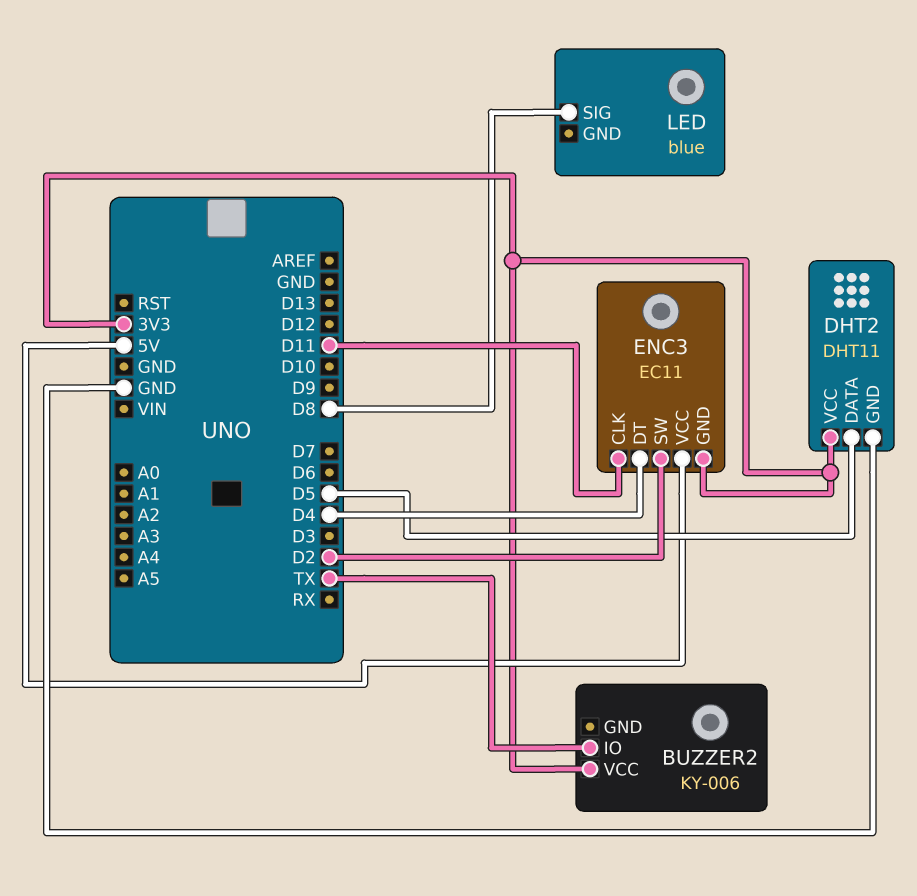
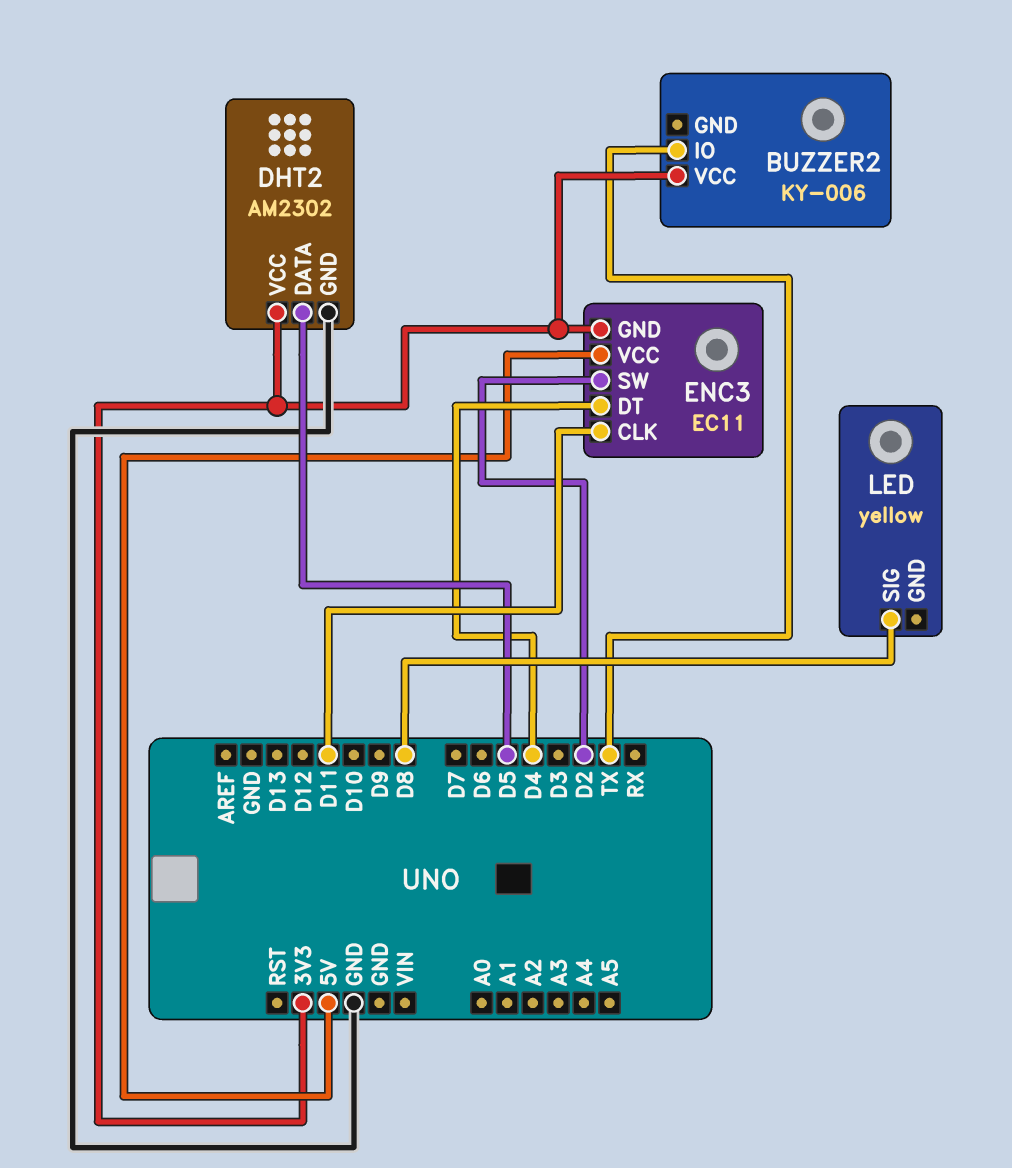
DHT2: DHT11 -> AM2302
LED: blue -> yellow

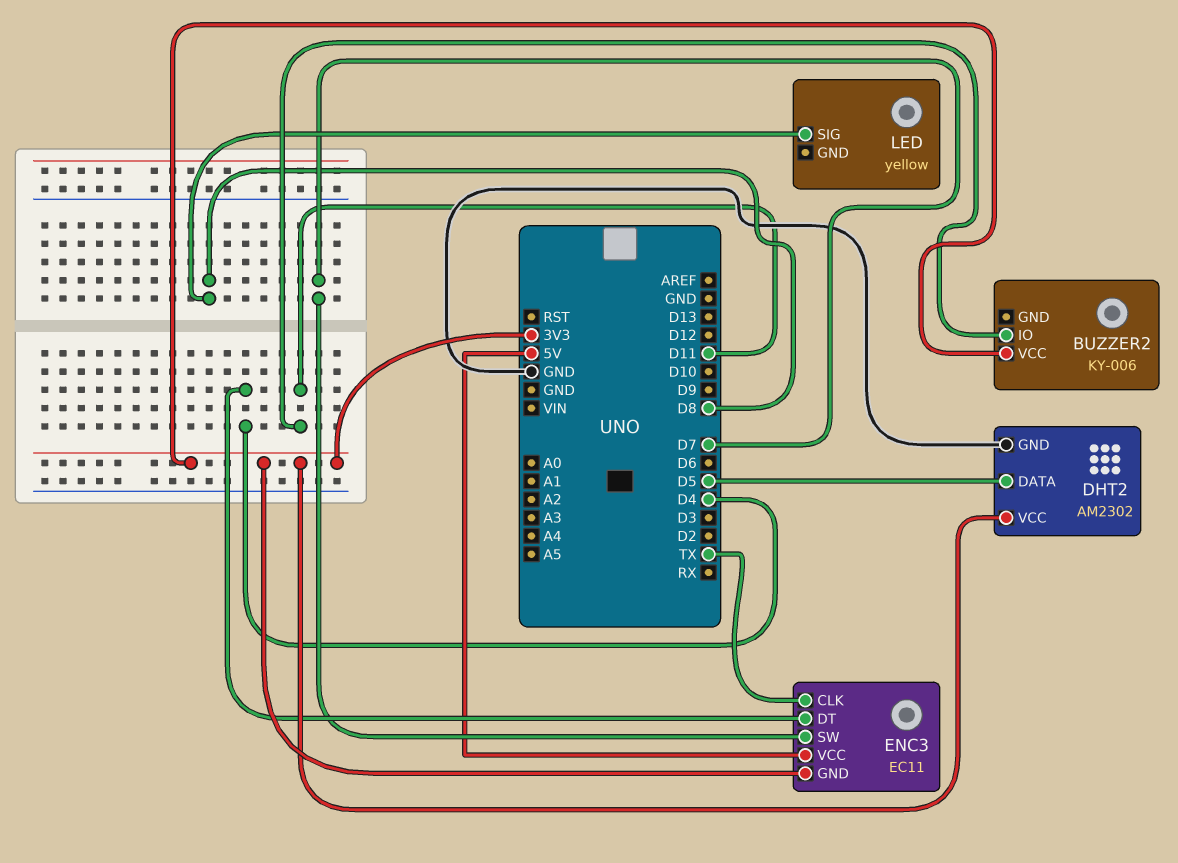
BUZZER2 pin IO: TX -> D11
ENC3 pin CLK: D11 -> TX
ENC3 pin SW: D2 -> D7

